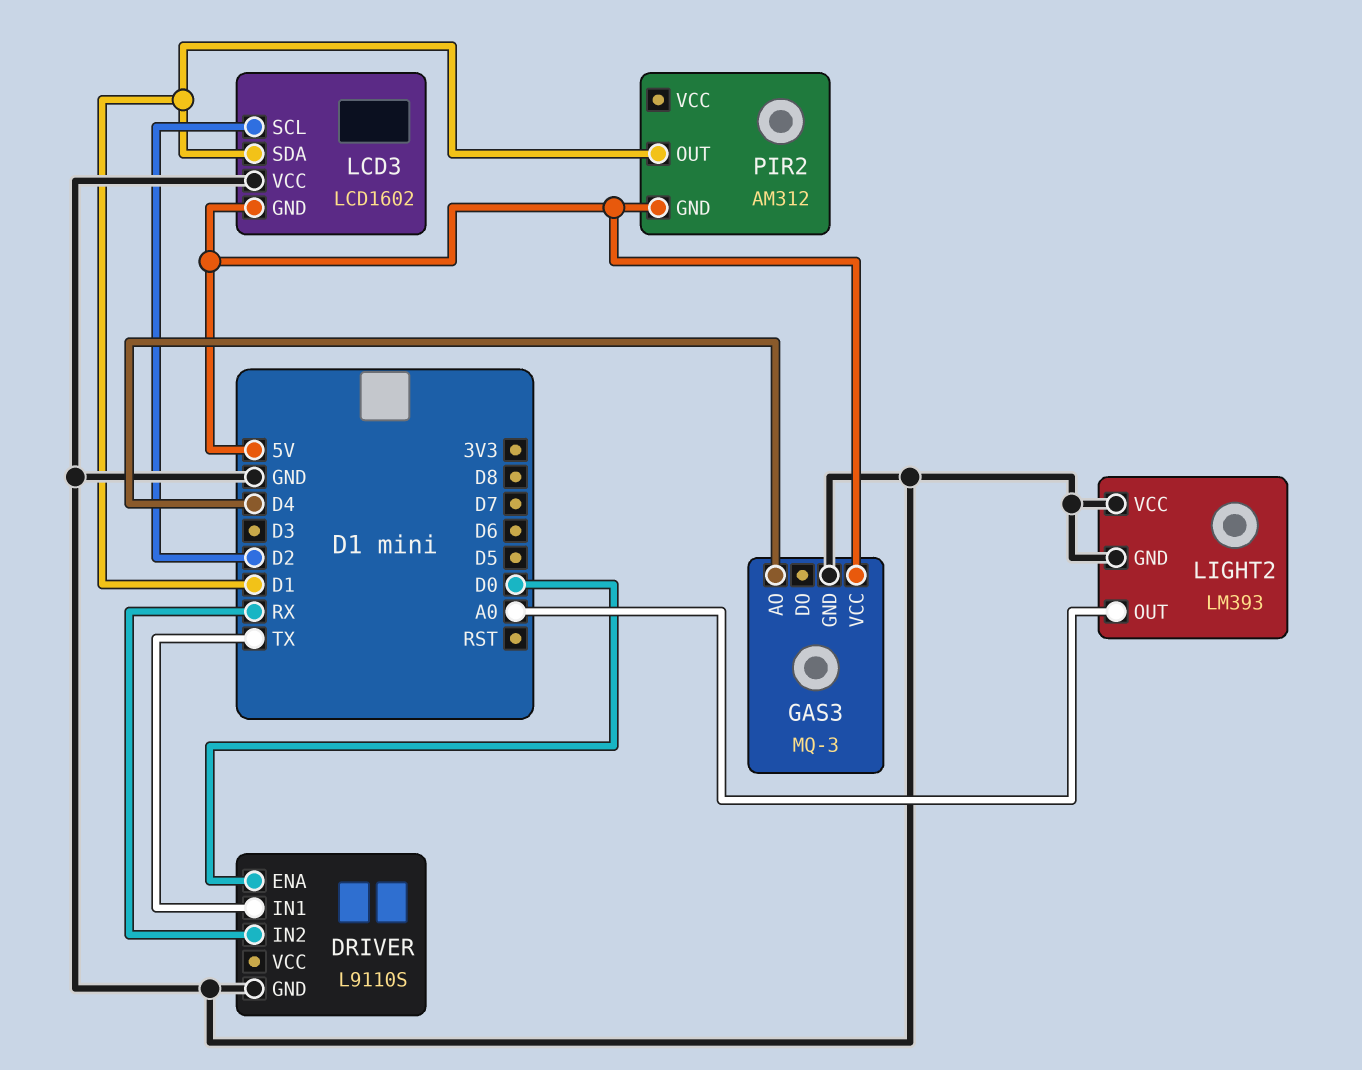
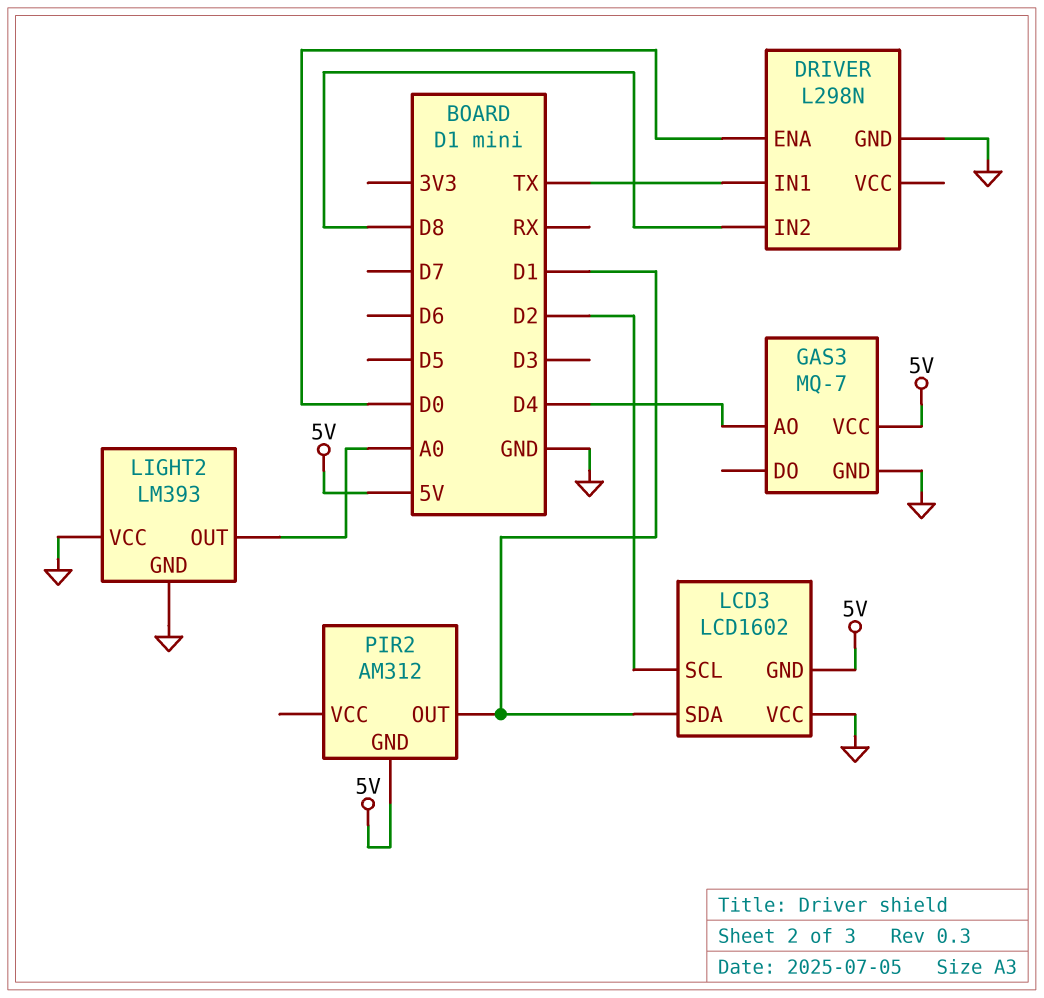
DRIVER: L9110S -> L298N
DRIVER pin IN2: RX -> D8
GAS3: MQ-3 -> MQ-7

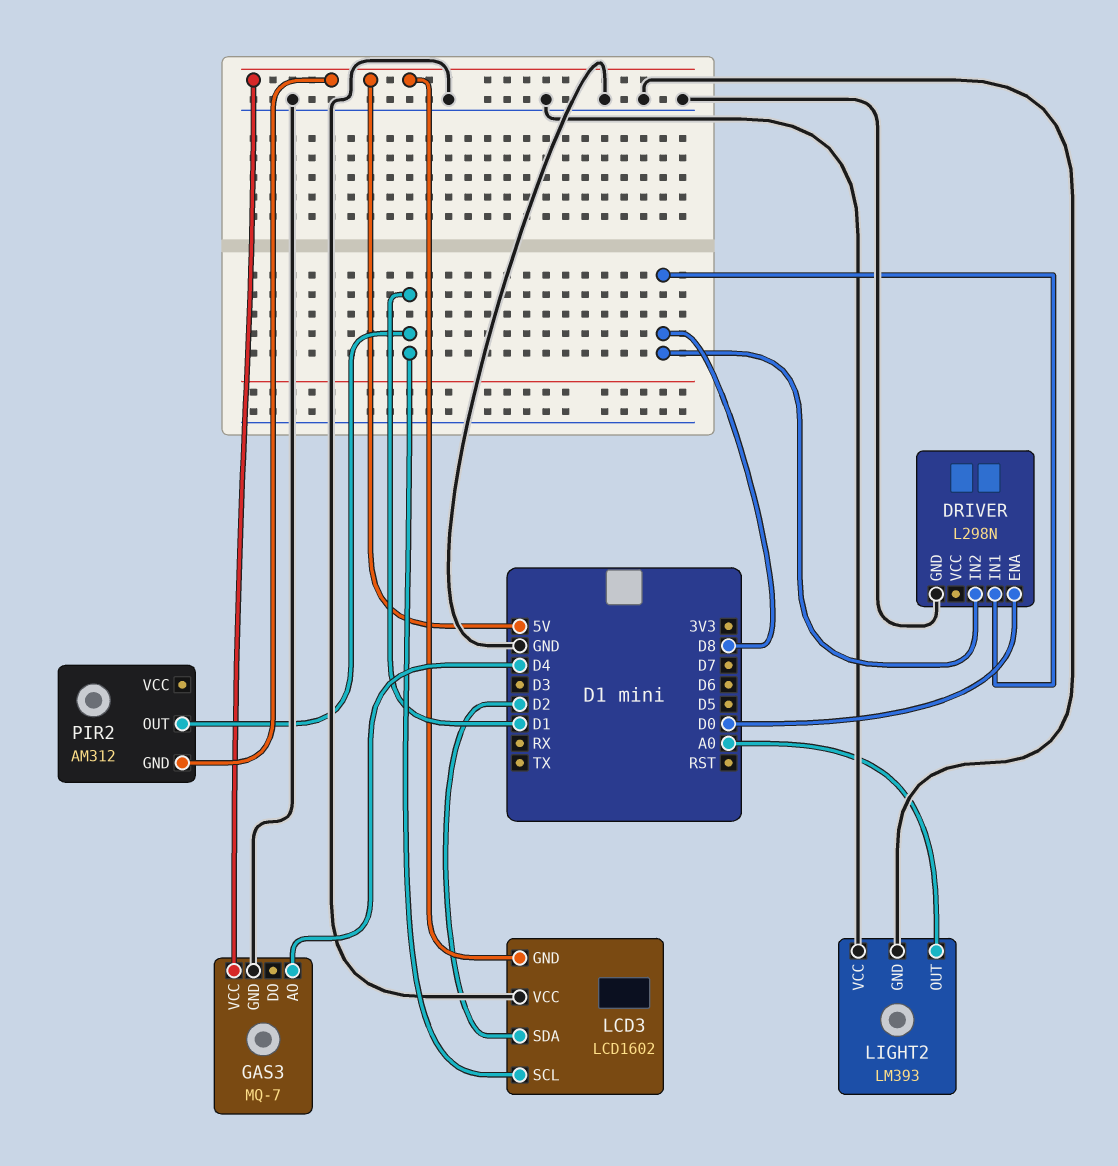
DRIVER pin IN1: TX -> D8
LCD3 pin SCL: D2 -> D1
LCD3 pin SDA: D1 -> D2

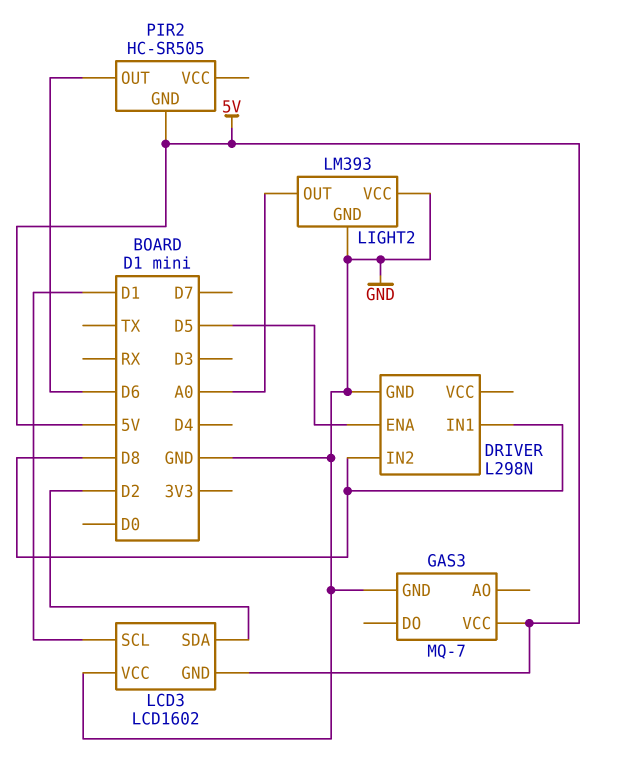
DRIVER pin ENA: D0 -> D5
GAS3 pin AO: D4 -> none
PIR2: AM312 -> HC-SR505
PIR2 pin OUT: D1 -> D6

